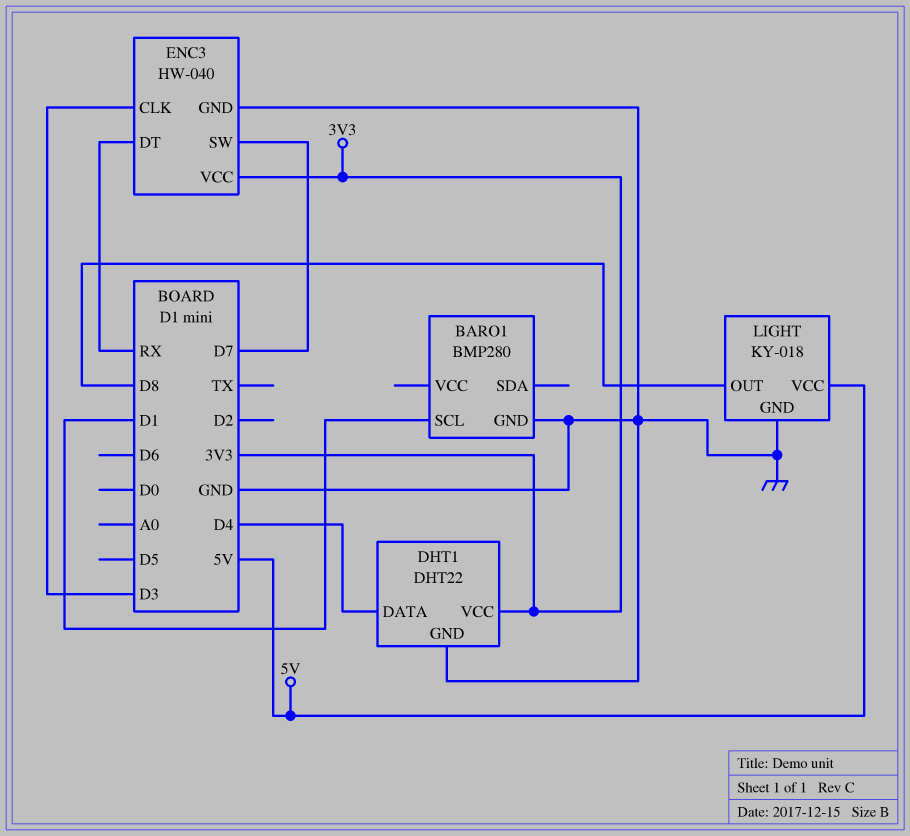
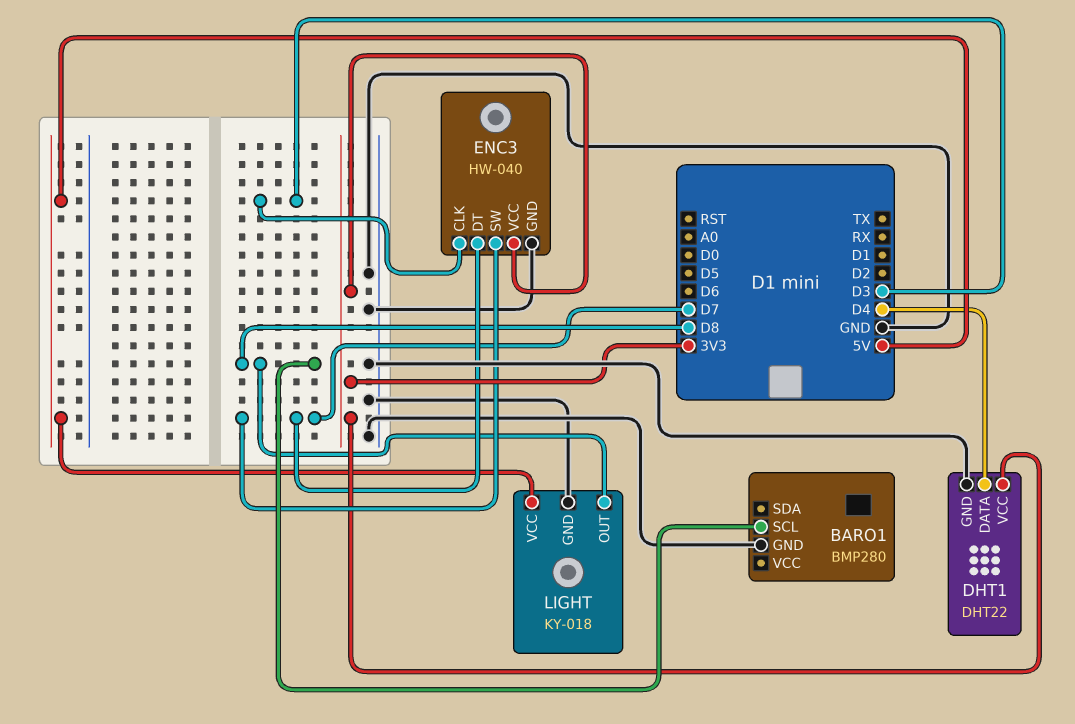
BARO1 pin SCL: D1 -> D8
ENC3 pin DT: RX -> D7

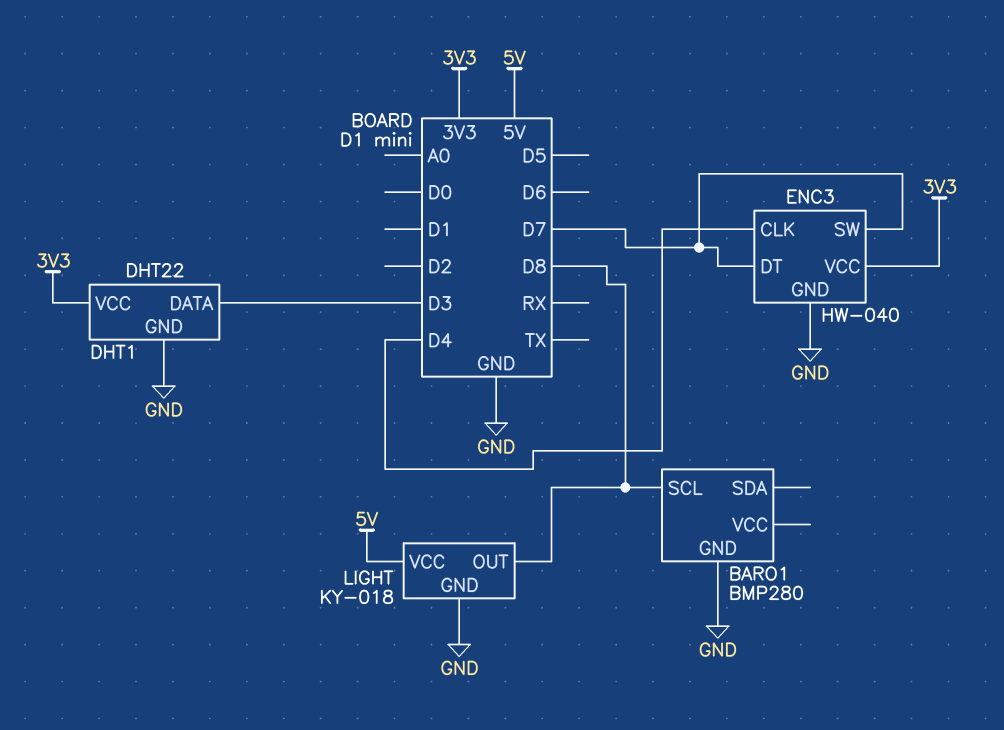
DHT1 pin DATA: D4 -> D3
ENC3 pin CLK: D3 -> D4

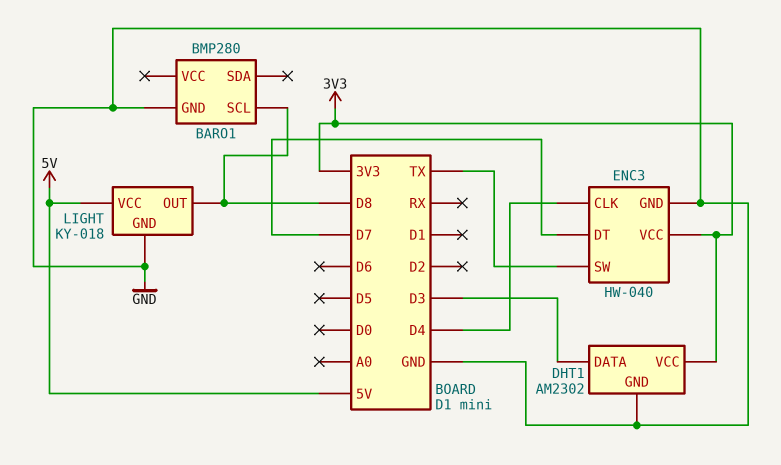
DHT1: DHT22 -> AM2302
ENC3 pin SW: D7 -> TX

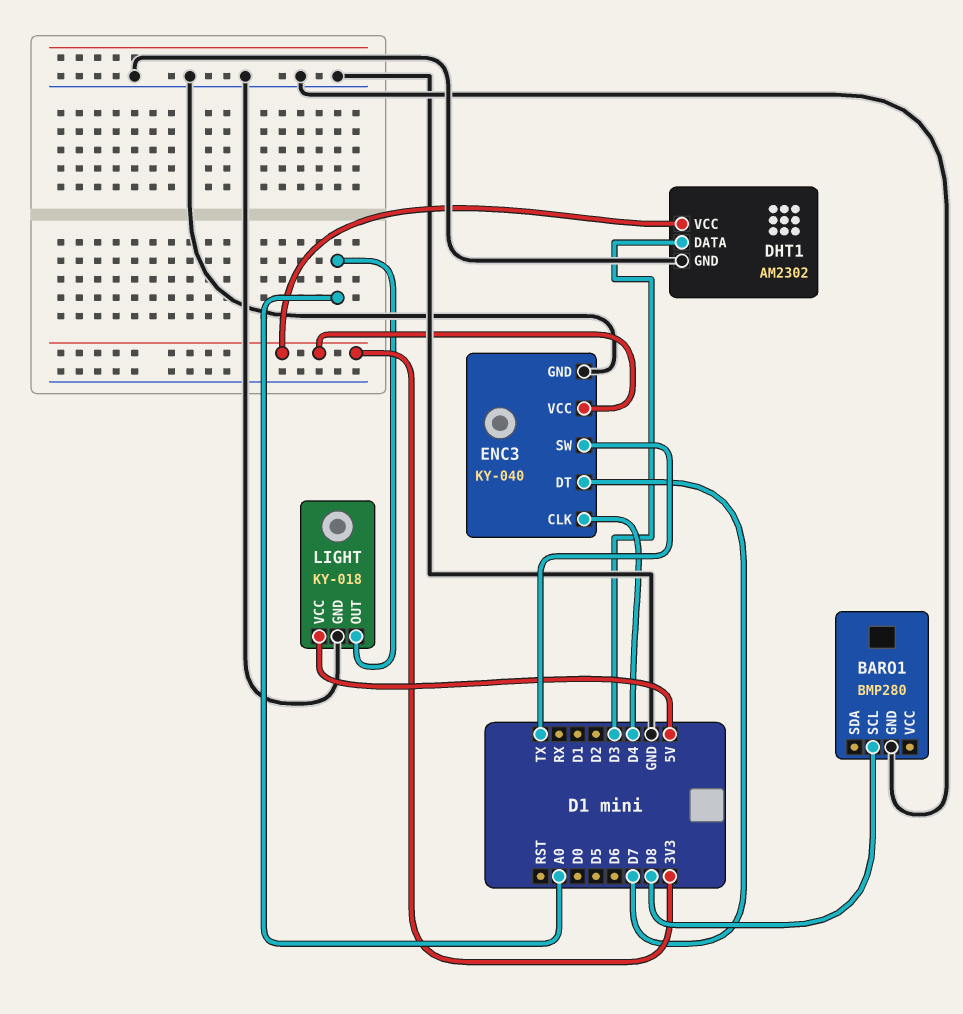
ENC3: HW-040 -> KY-040
LIGHT pin OUT: D8 -> A0

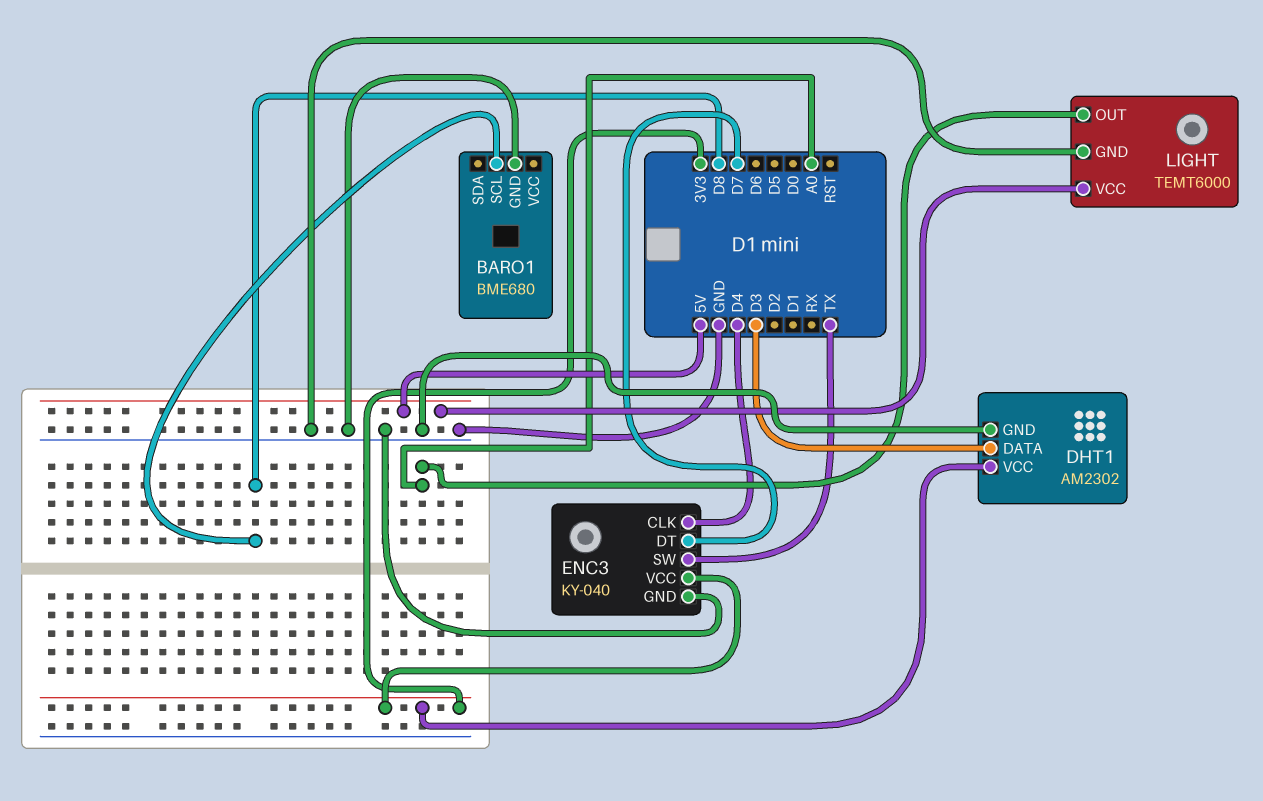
BARO1: BMP280 -> BME680
LIGHT: KY-018 -> TEMT6000

